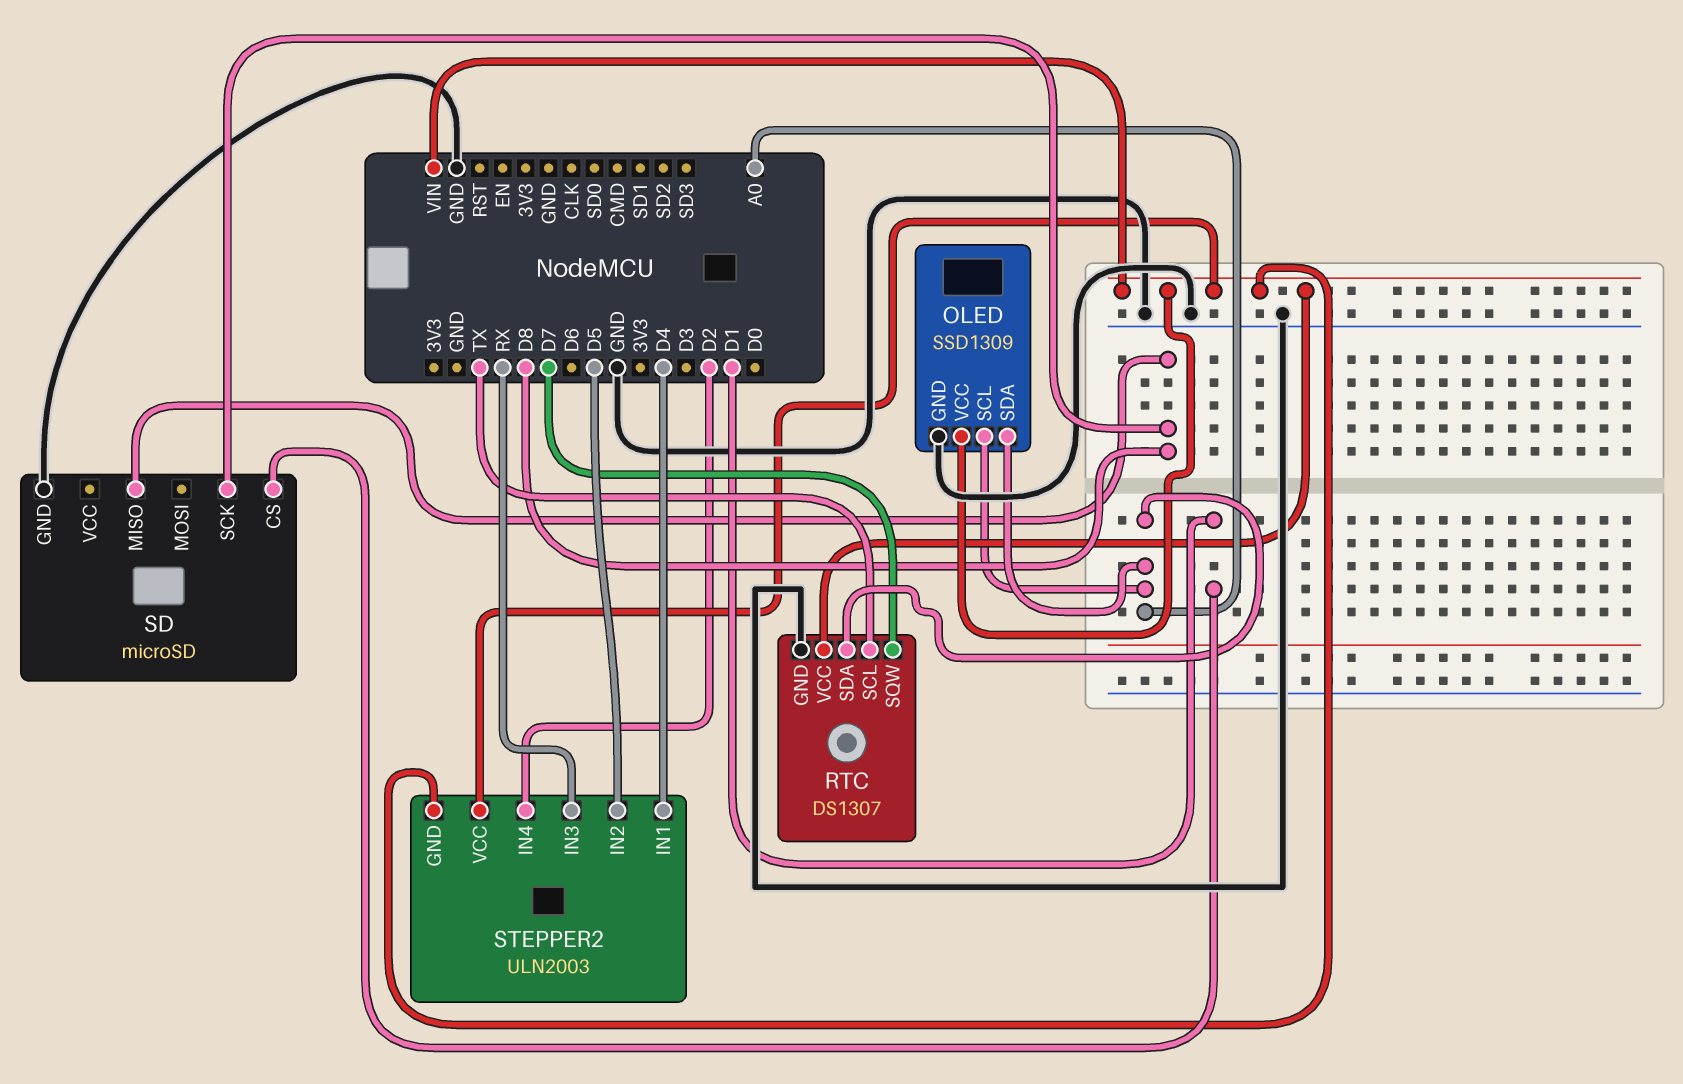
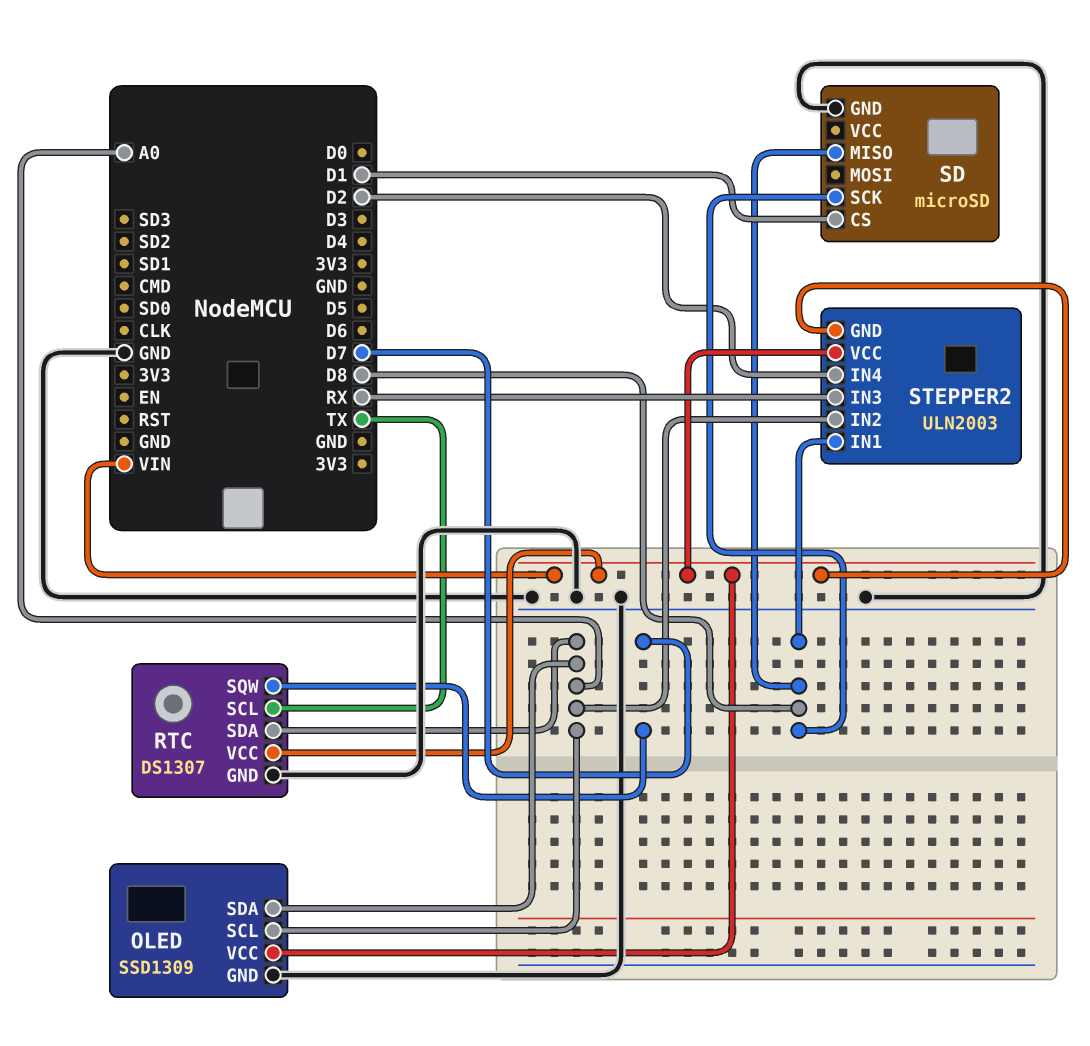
STEPPER2 pin IN1: D4 -> D8
STEPPER2 pin IN2: D5 -> A0

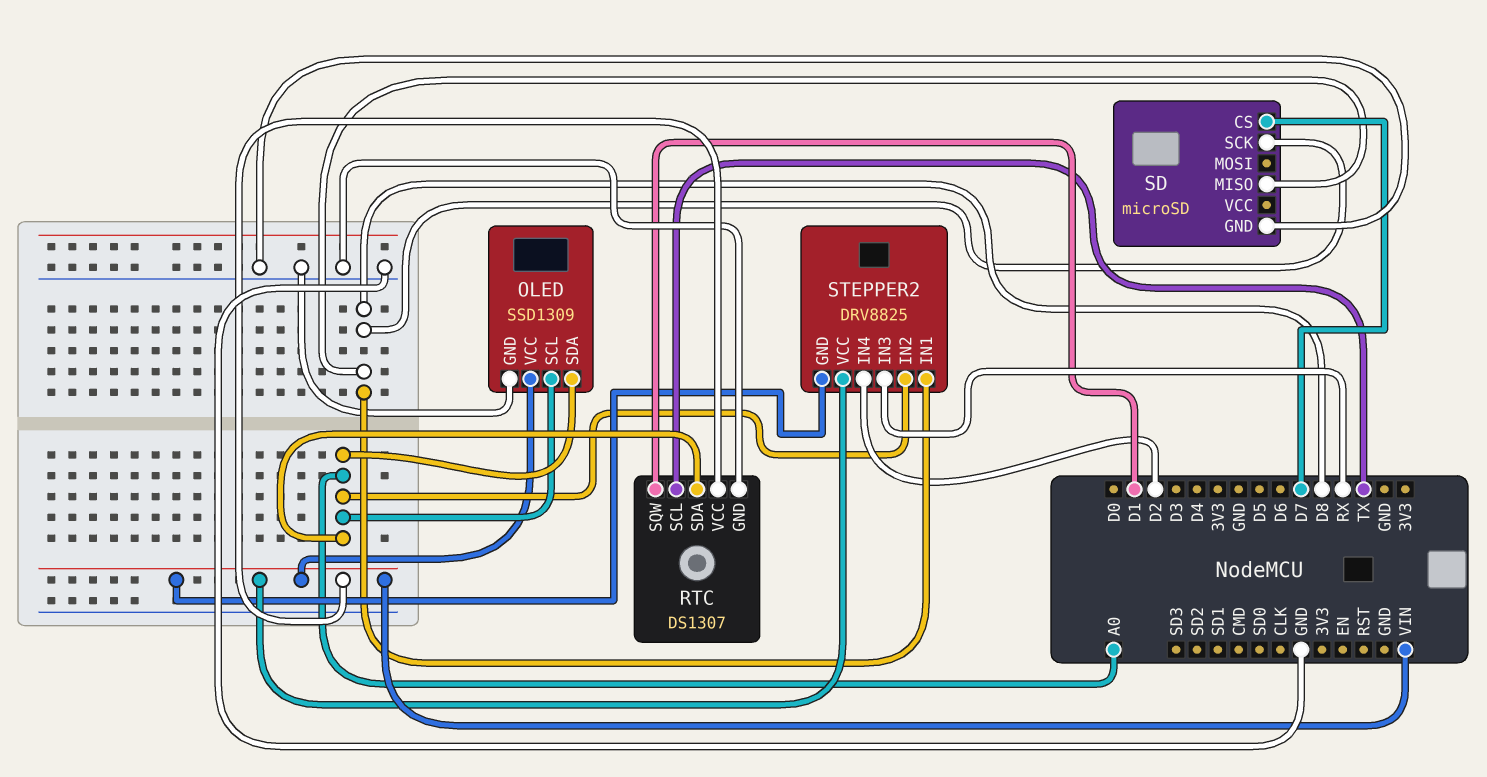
RTC pin SQW: D7 -> D1
SD pin CS: D1 -> D7
STEPPER2: ULN2003 -> DRV8825

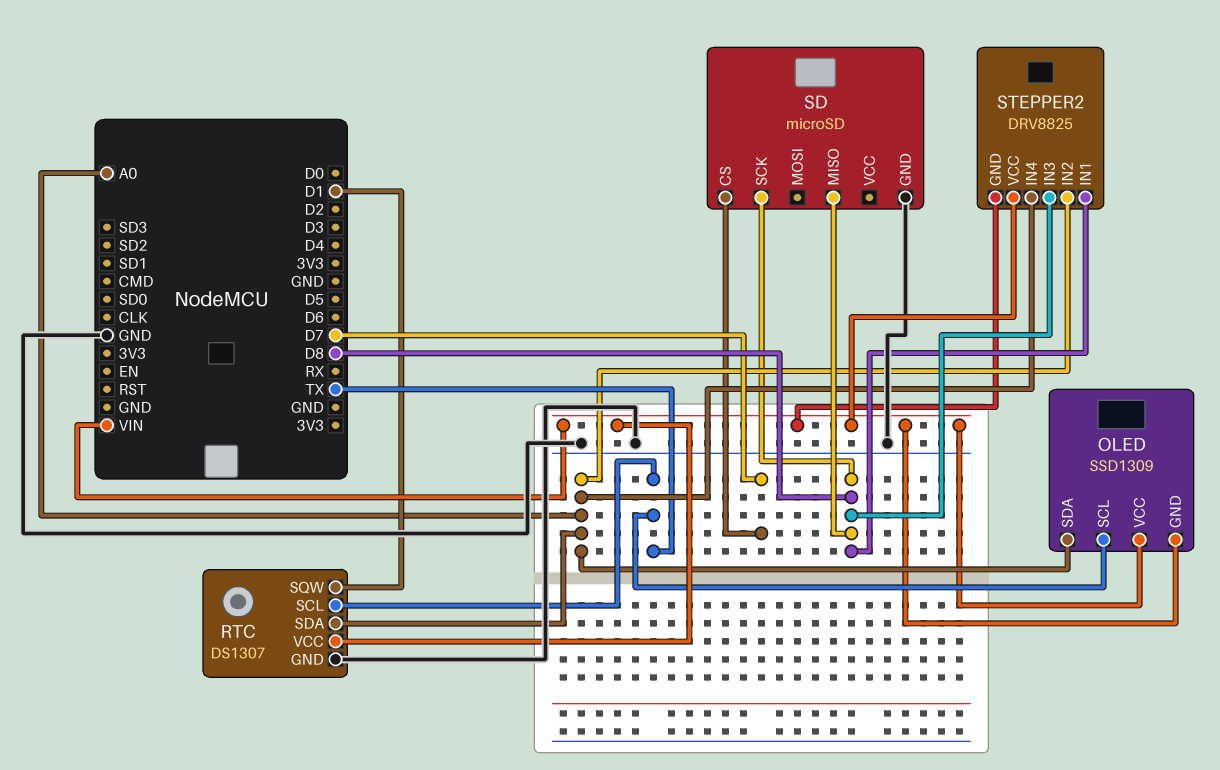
OLED pin GND: GND -> VIN
OLED pin SCL: A0 -> TX
STEPPER2 pin IN3: RX -> D8
STEPPER2 pin IN4: D2 -> A0

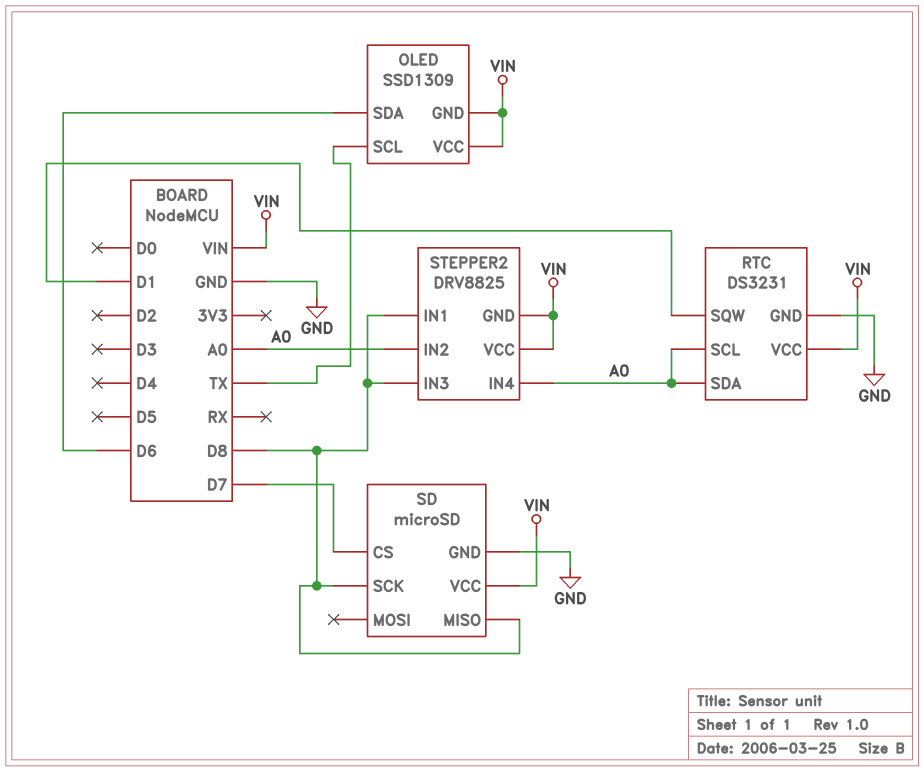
OLED pin SDA: A0 -> D6
RTC: DS1307 -> DS3231
RTC pin SCL: TX -> A0
SD pin VCC: none -> VIN

